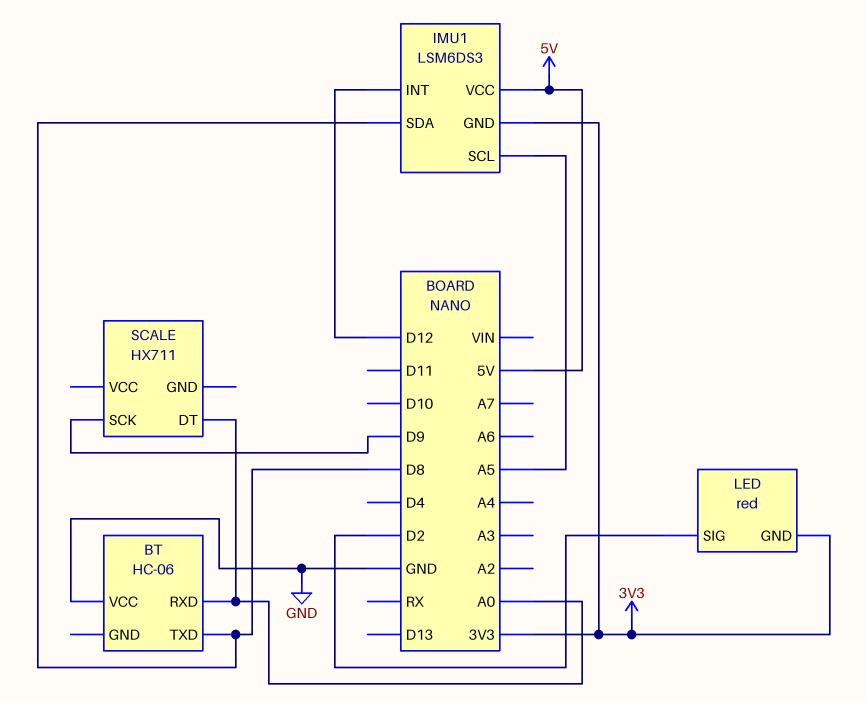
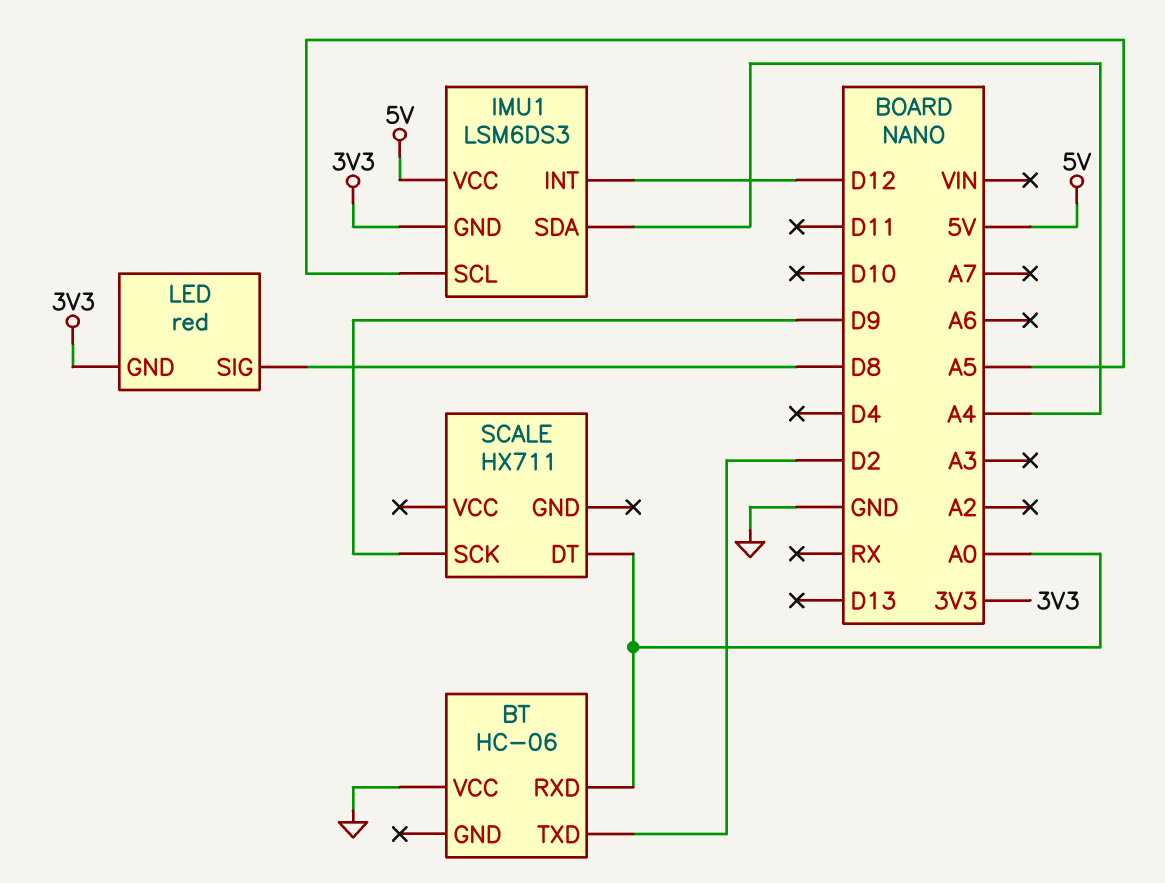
BT pin TXD: D8 -> D2
IMU1 pin SDA: D8 -> A4
LED pin SIG: D2 -> D8

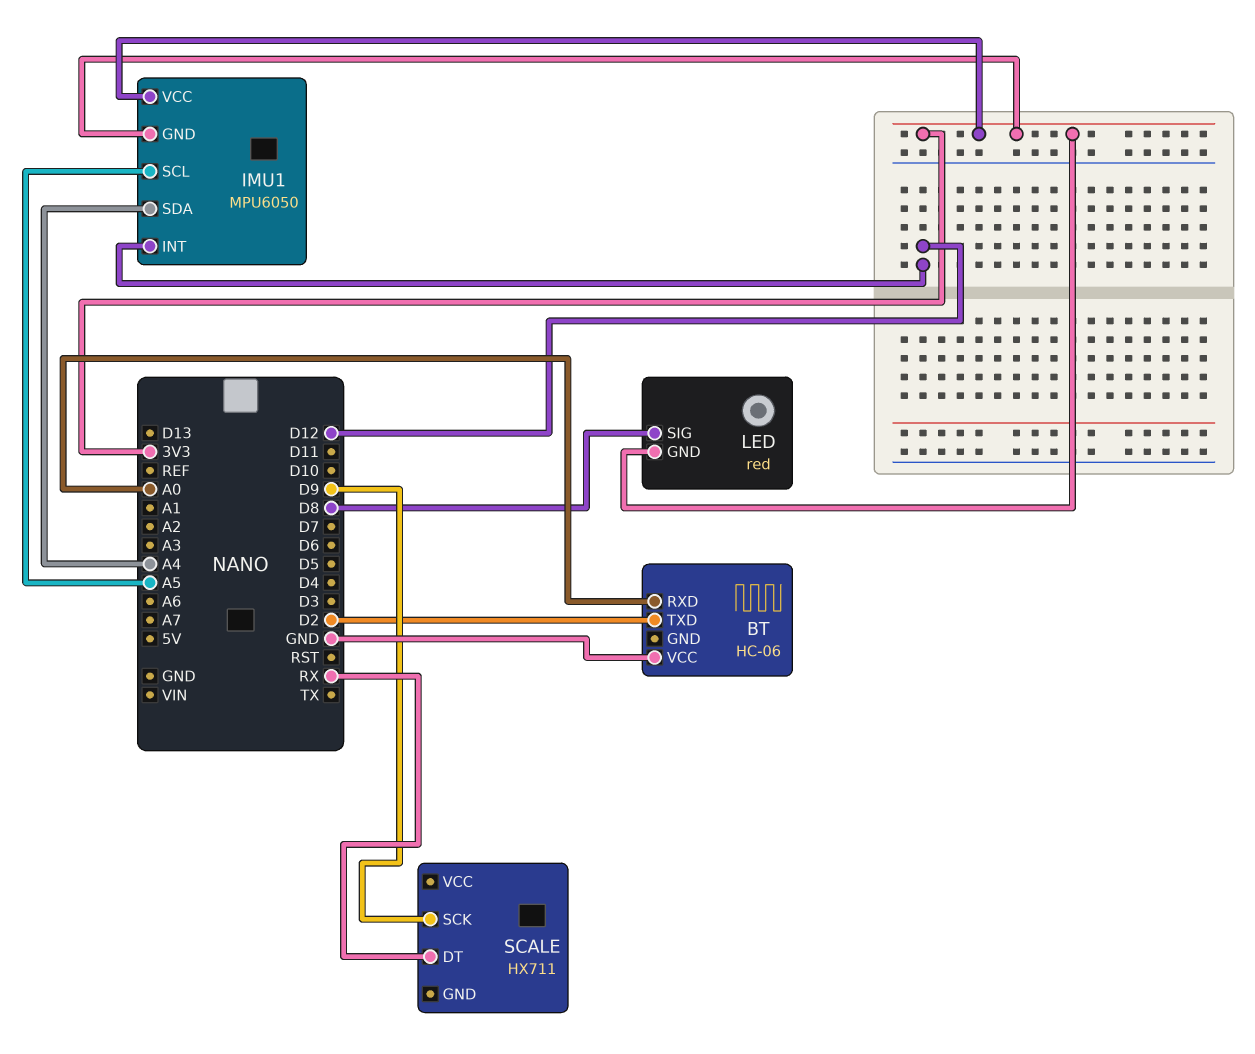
IMU1: LSM6DS3 -> MPU6050
IMU1 pin VCC: 5V -> 3V3
SCALE pin DT: A0 -> RX

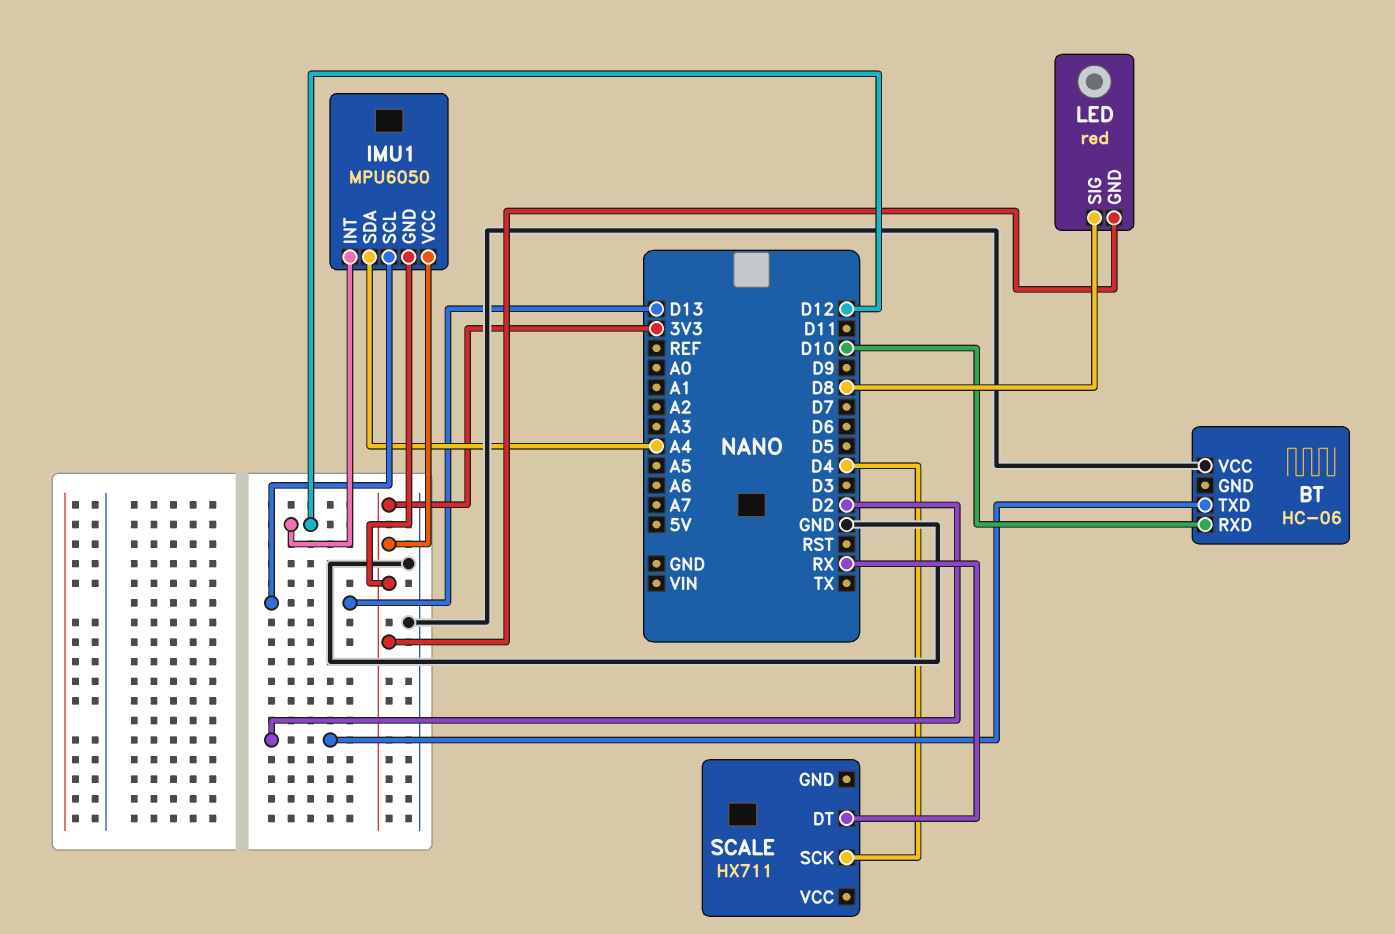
BT pin RXD: A0 -> D10
IMU1 pin SCL: A5 -> D13
SCALE pin SCK: D9 -> D4

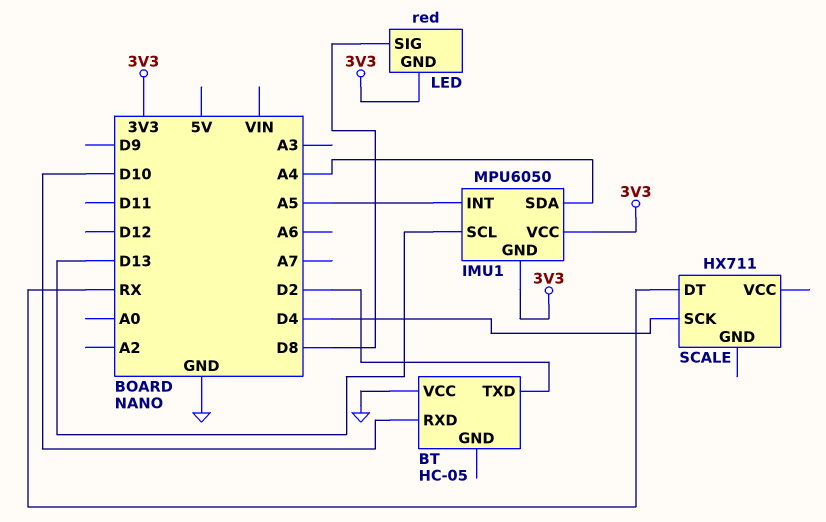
BT: HC-06 -> HC-05
IMU1 pin INT: D12 -> A5

